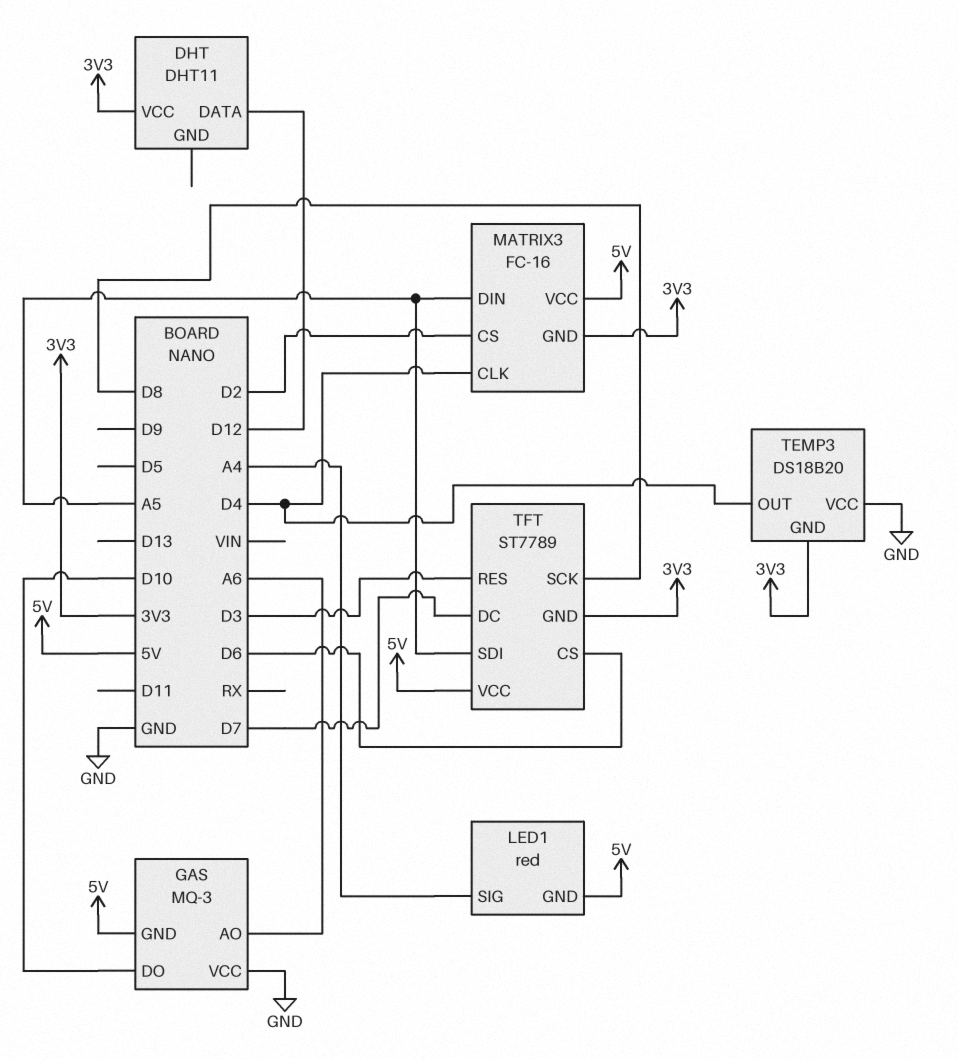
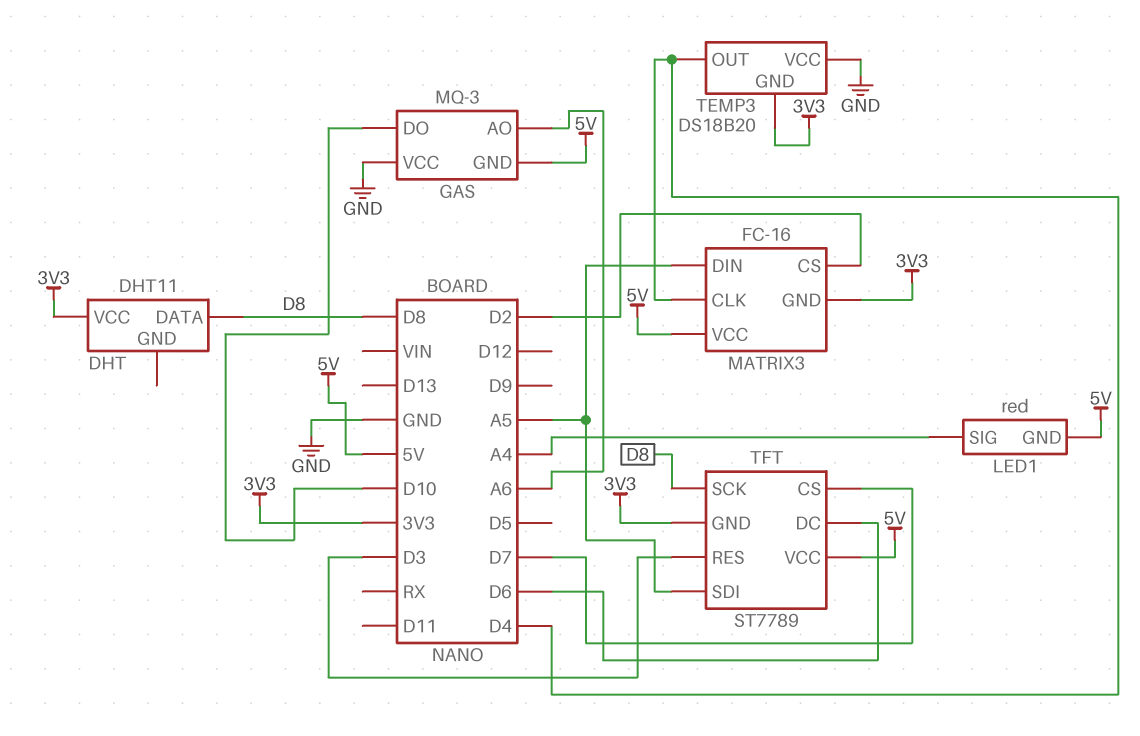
DHT pin DATA: D12 -> D8
TFT pin CS: D6 -> D7
TFT pin DC: D7 -> D6

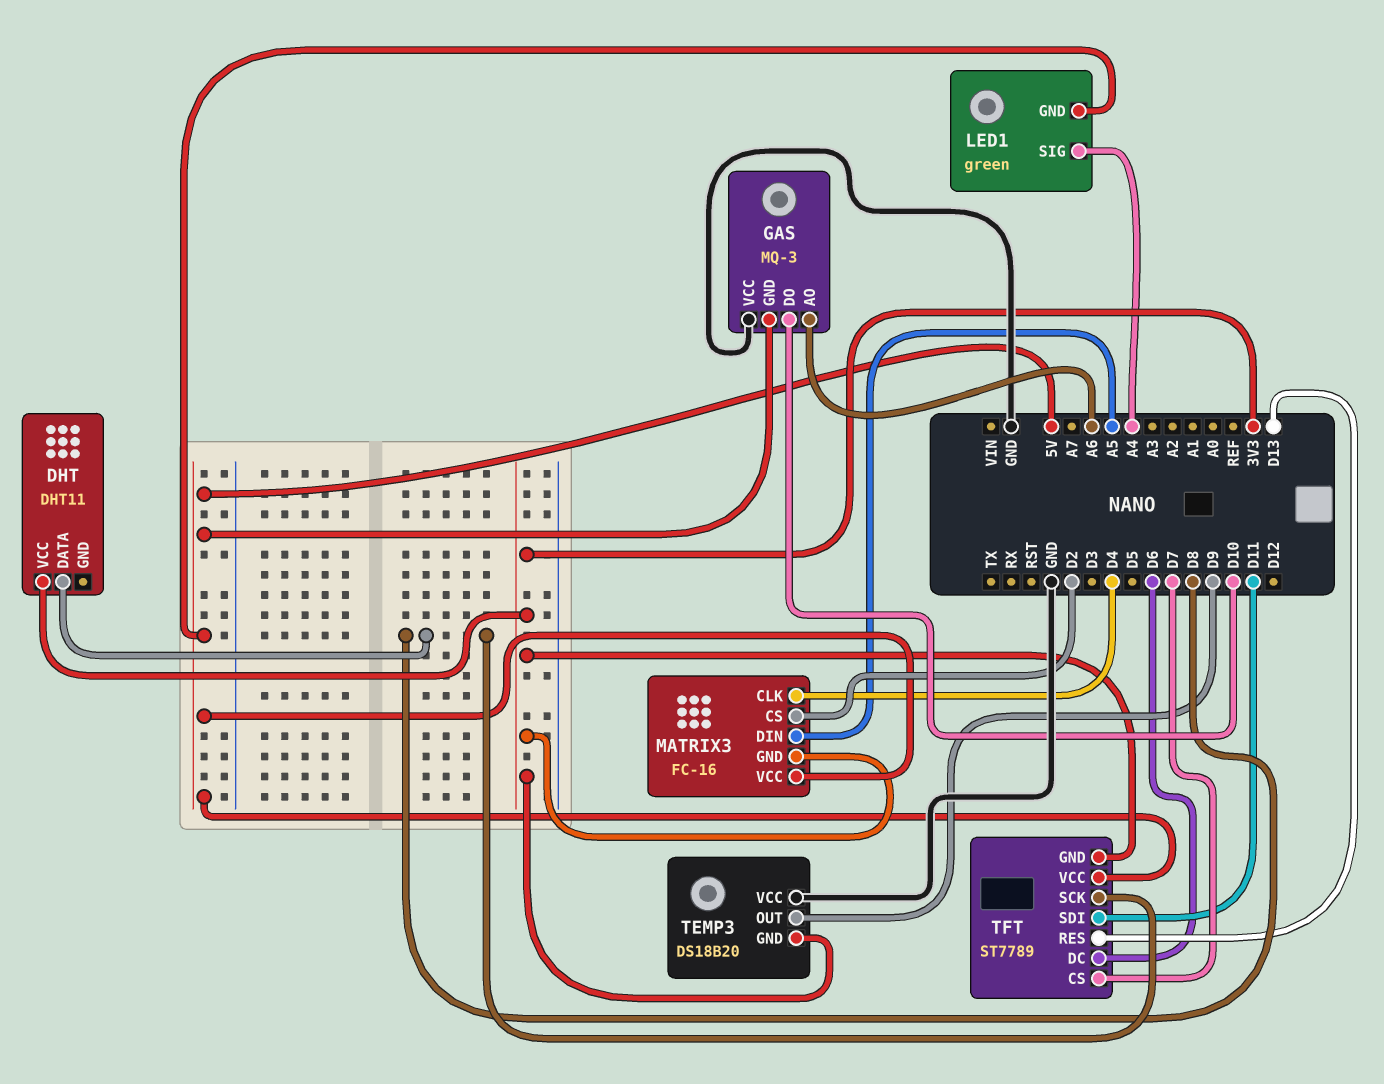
LED1: red -> green
TEMP3 pin OUT: D4 -> D9
TFT pin RES: D3 -> D13
TFT pin SDI: A5 -> D11

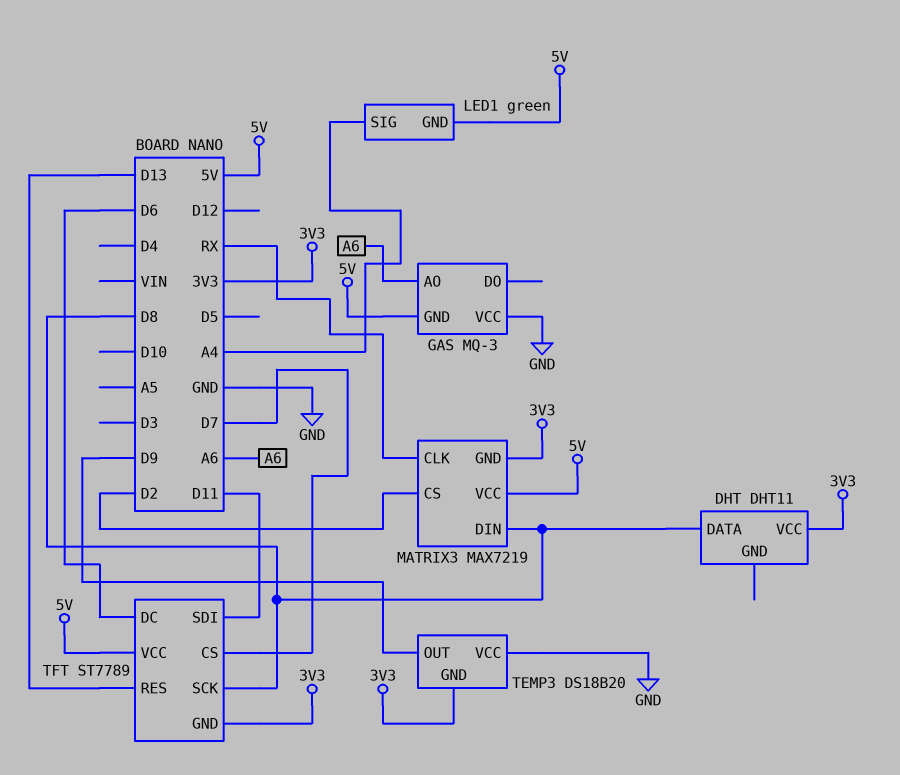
GAS pin DO: D10 -> none
MATRIX3: FC-16 -> MAX7219
MATRIX3 pin CLK: D4 -> RX
MATRIX3 pin DIN: A5 -> D8

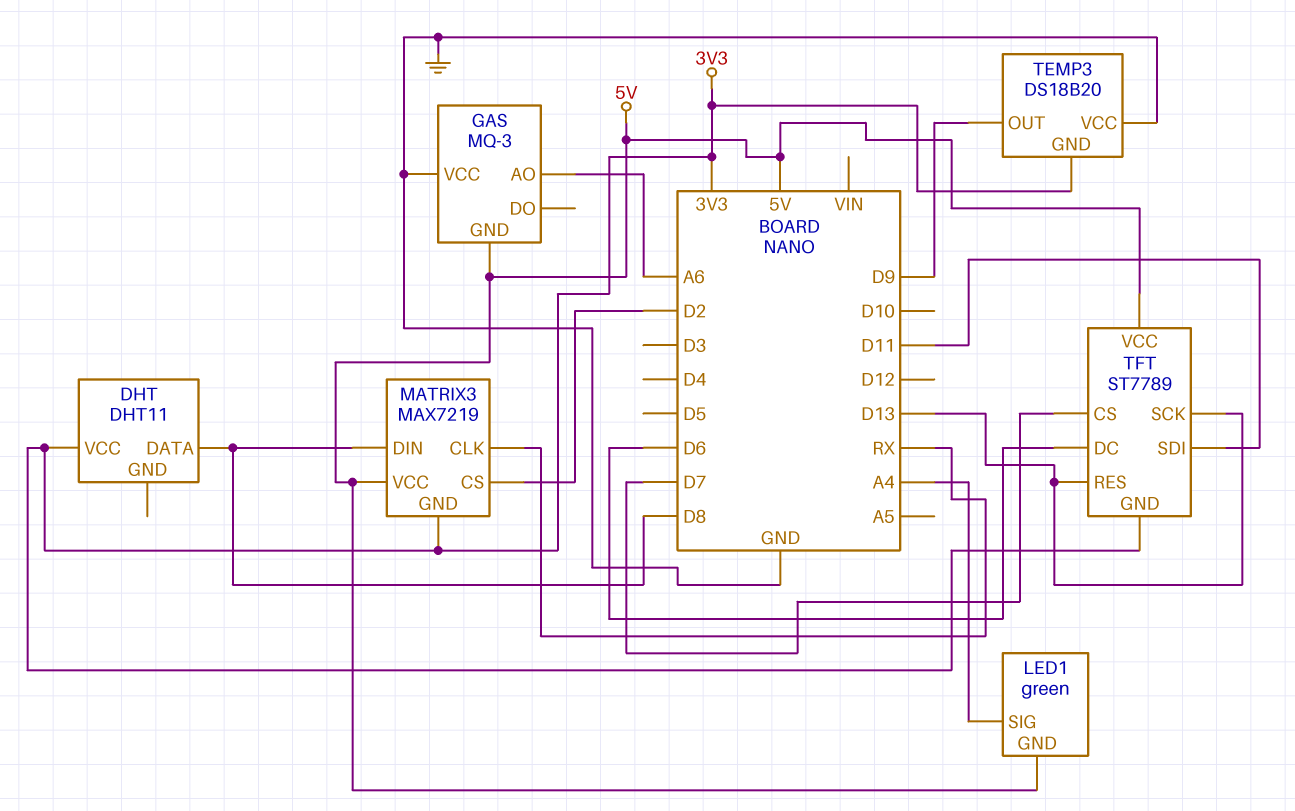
TFT pin SCK: D8 -> D13

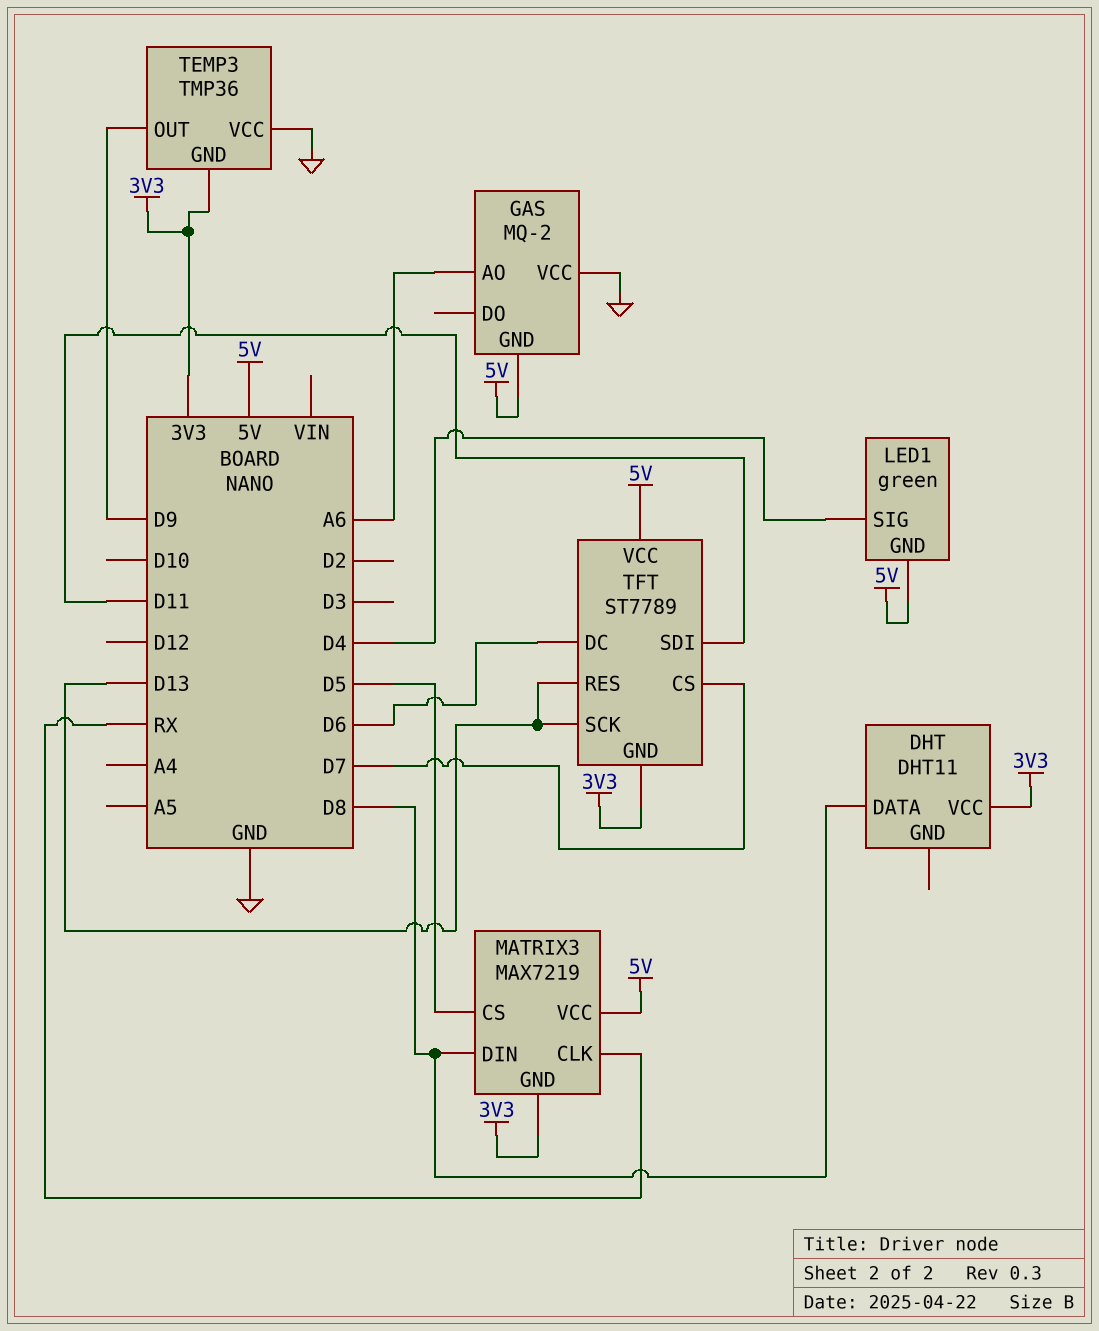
GAS: MQ-3 -> MQ-2
LED1 pin SIG: A4 -> D4
MATRIX3 pin CS: D2 -> D5
TEMP3: DS18B20 -> TMP36

